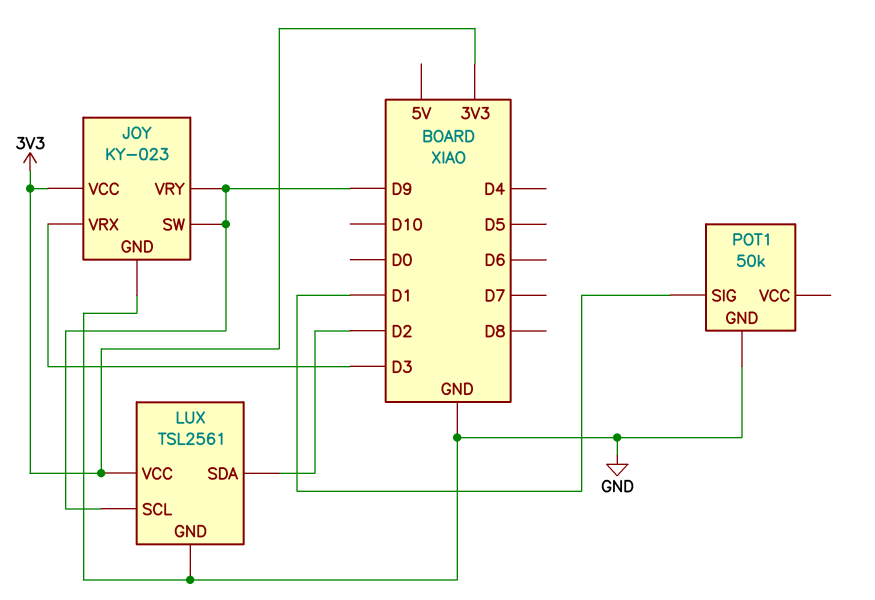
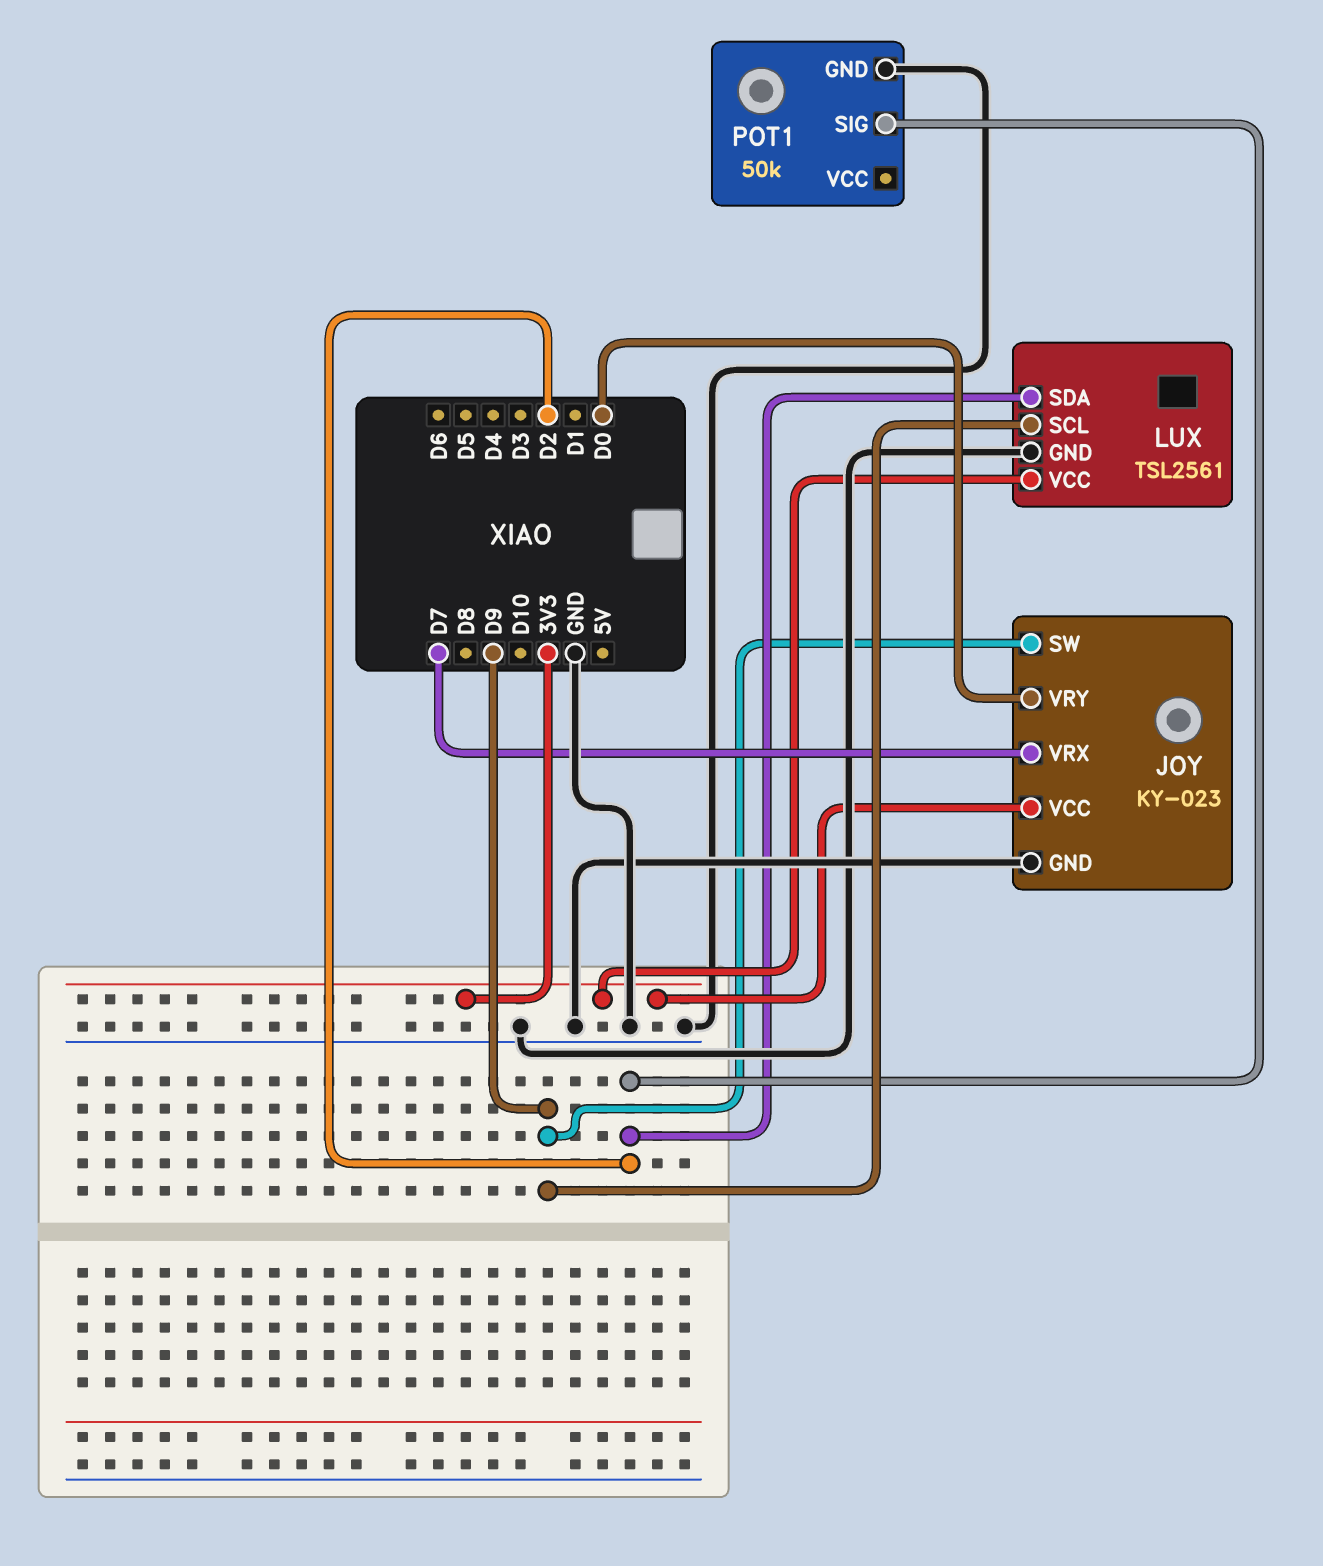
JOY pin VRX: D3 -> D7
JOY pin VRY: D9 -> D0
POT1 pin SIG: D1 -> D2

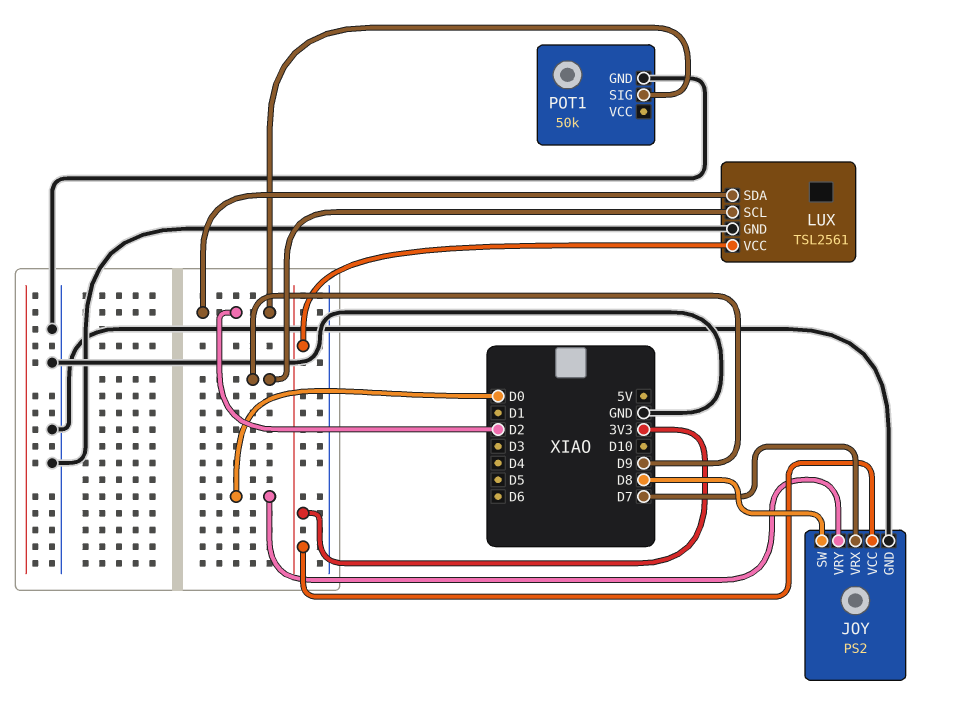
JOY: KY-023 -> PS2
JOY pin SW: D9 -> D8

